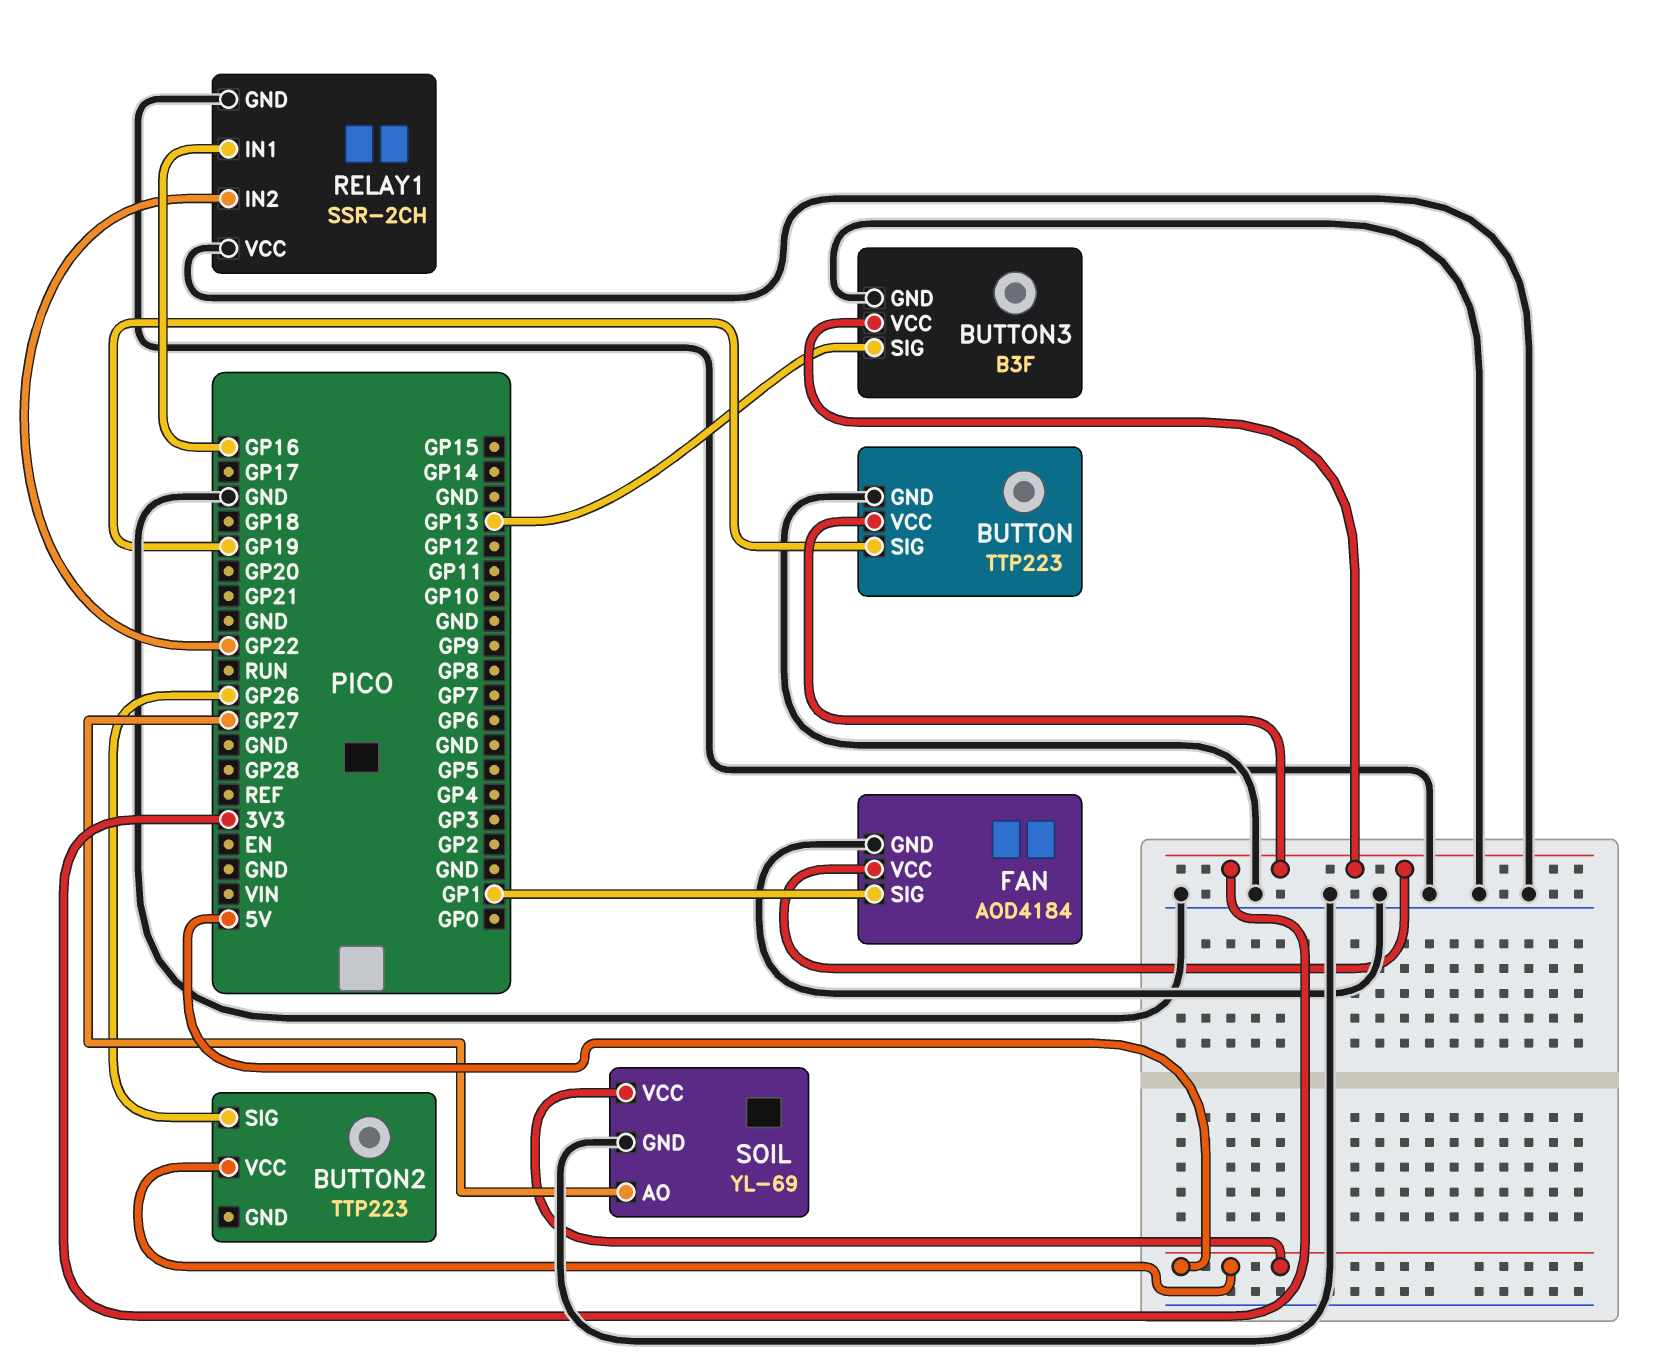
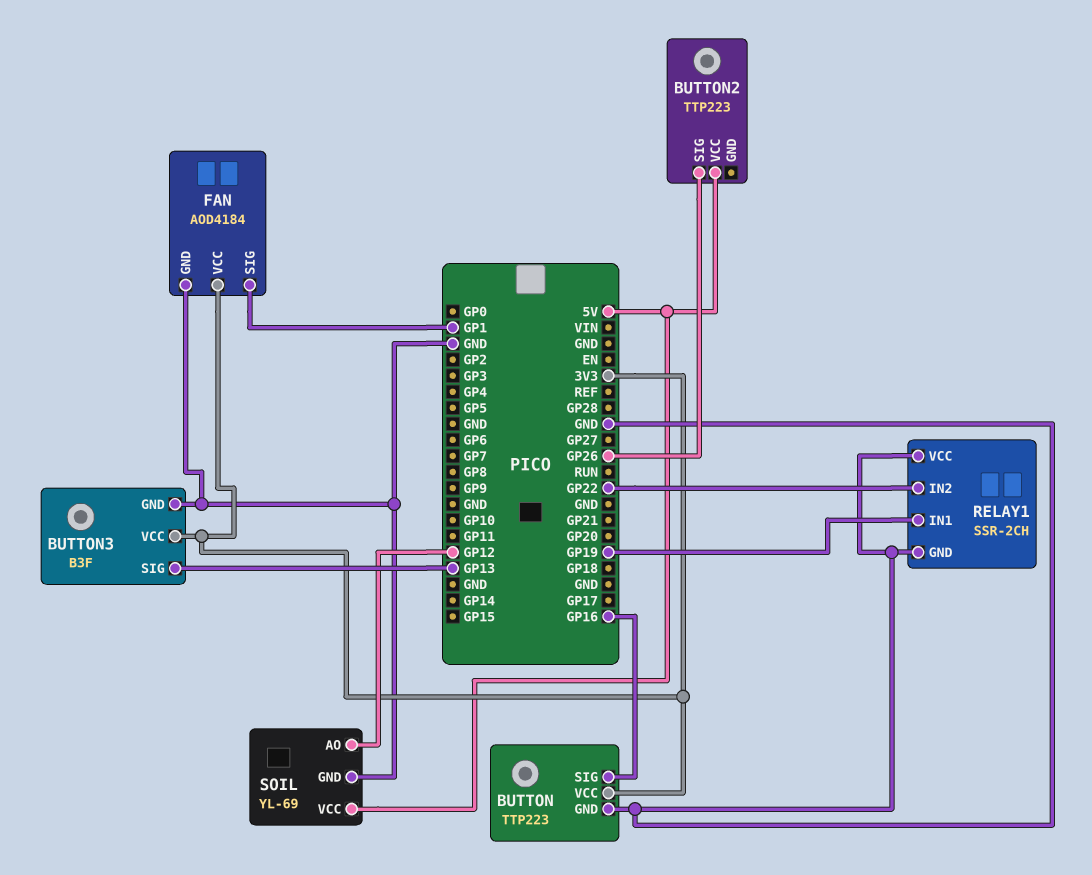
BUTTON pin SIG: GP19 -> GP16
RELAY1 pin IN1: GP16 -> GP19
SOIL pin AO: GP27 -> GP12

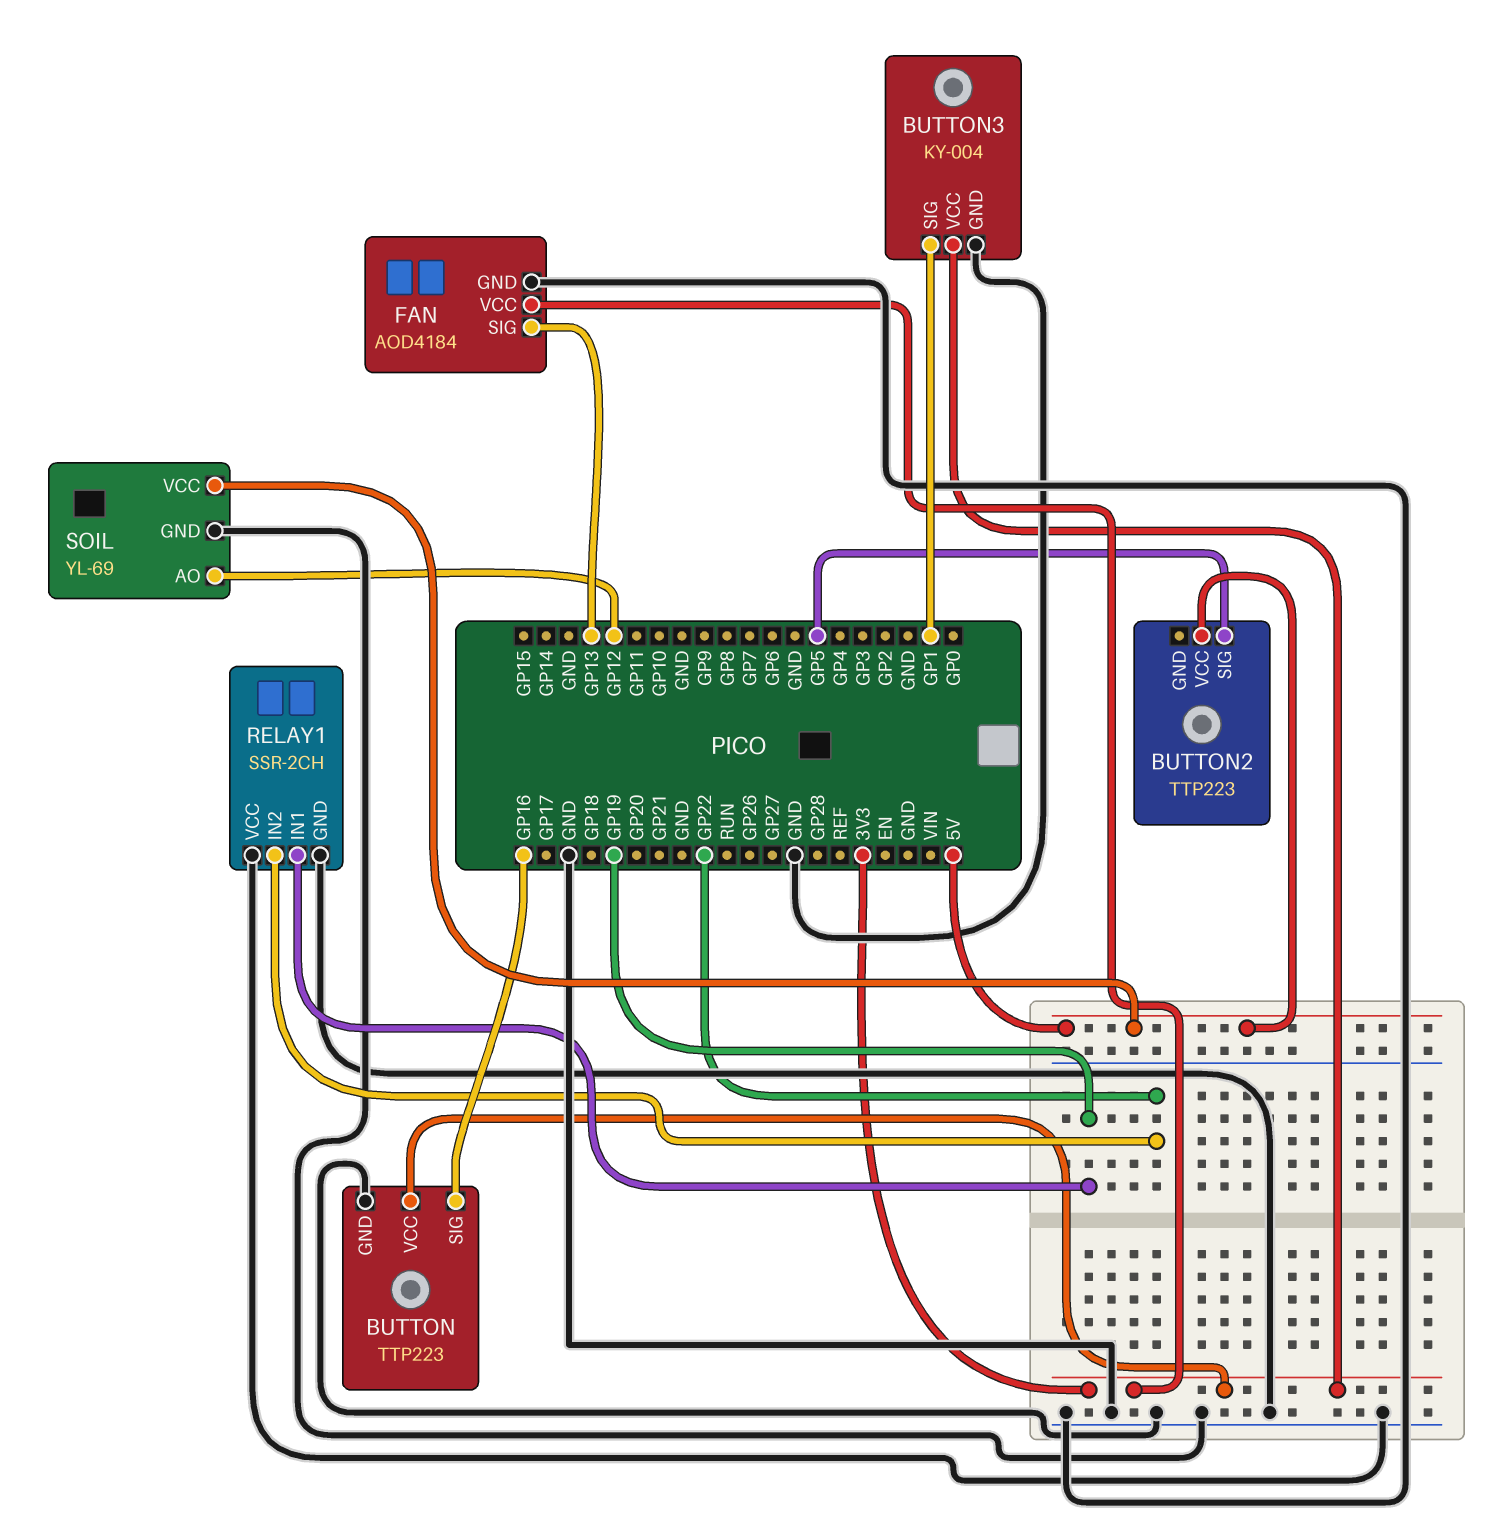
BUTTON2 pin SIG: GP26 -> GP5
BUTTON3: B3F -> KY-004
BUTTON3 pin SIG: GP13 -> GP1
FAN pin SIG: GP1 -> GP13

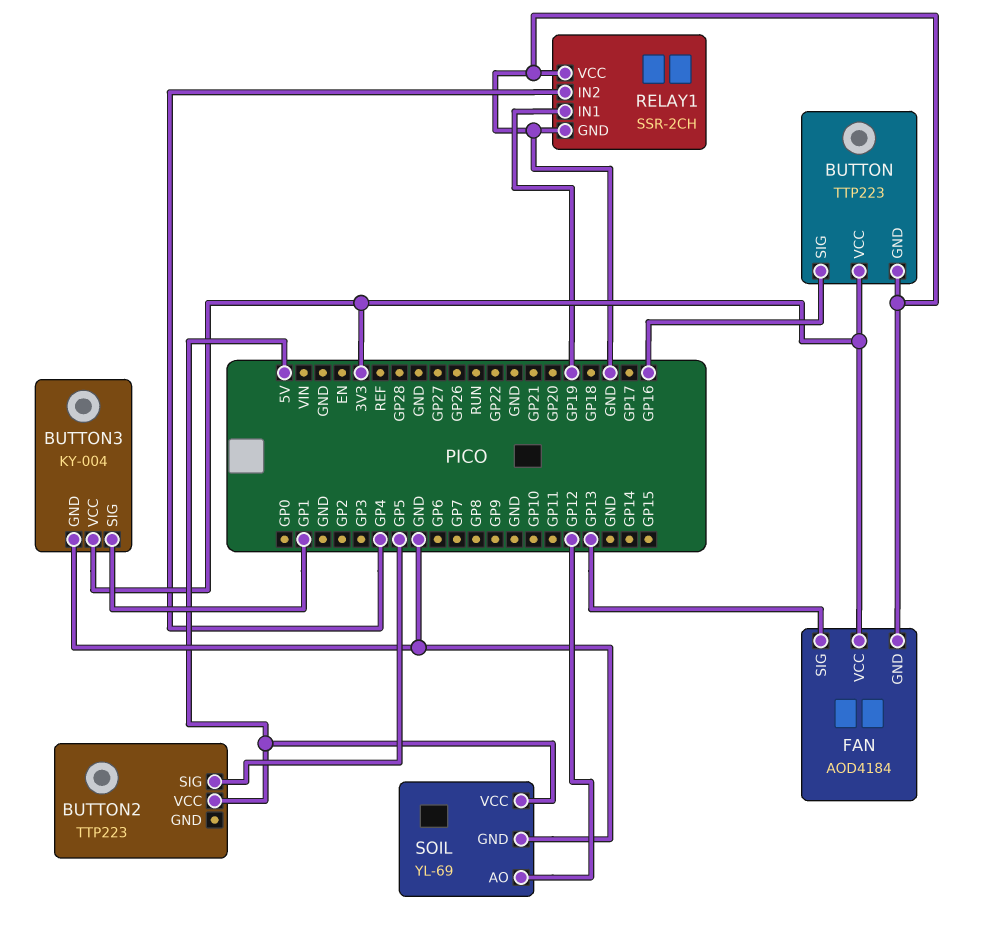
RELAY1 pin IN2: GP22 -> GP4

